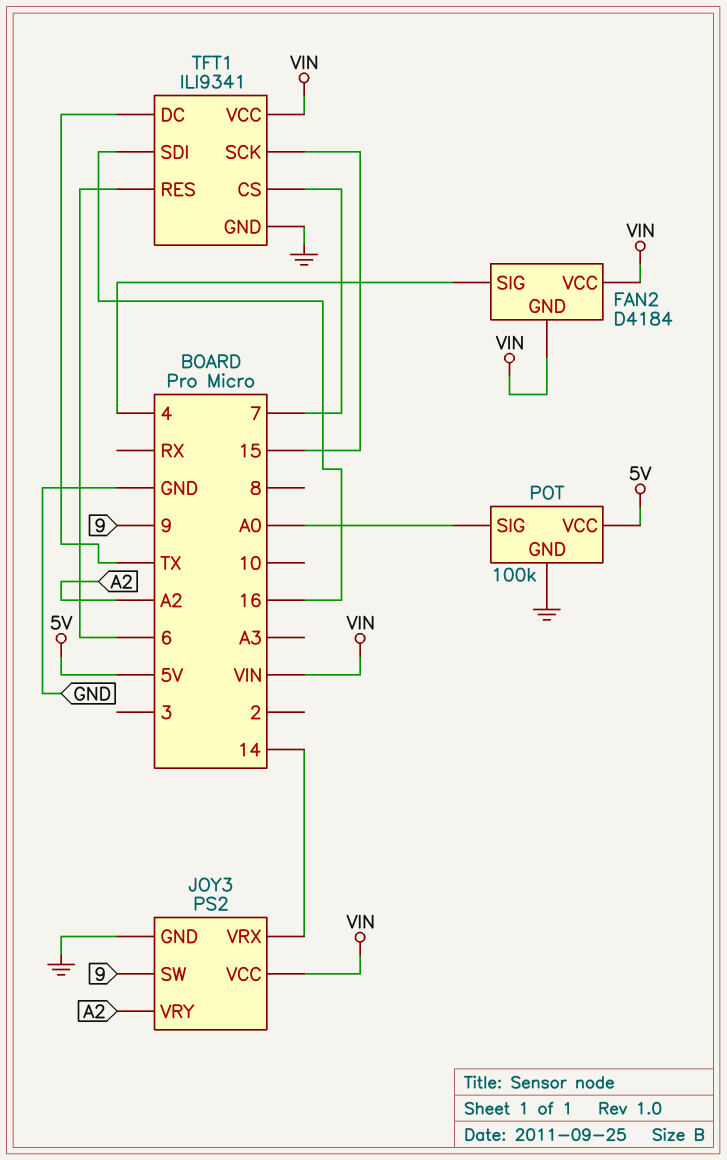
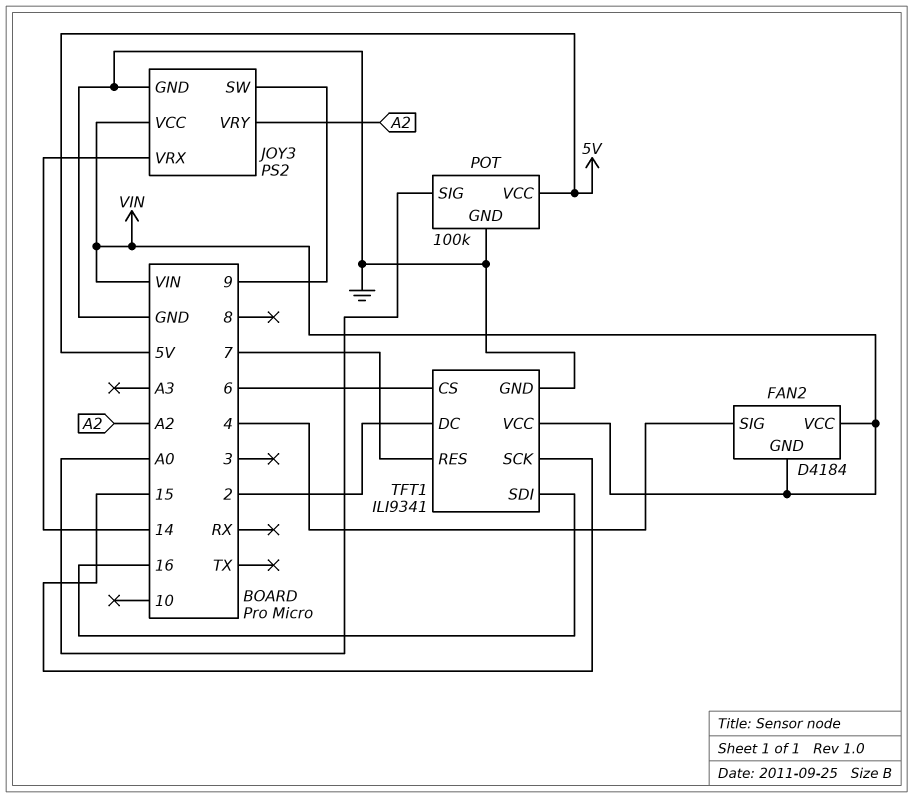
TFT1 pin CS: 7 -> 6
TFT1 pin DC: TX -> 2
TFT1 pin RES: 6 -> 7

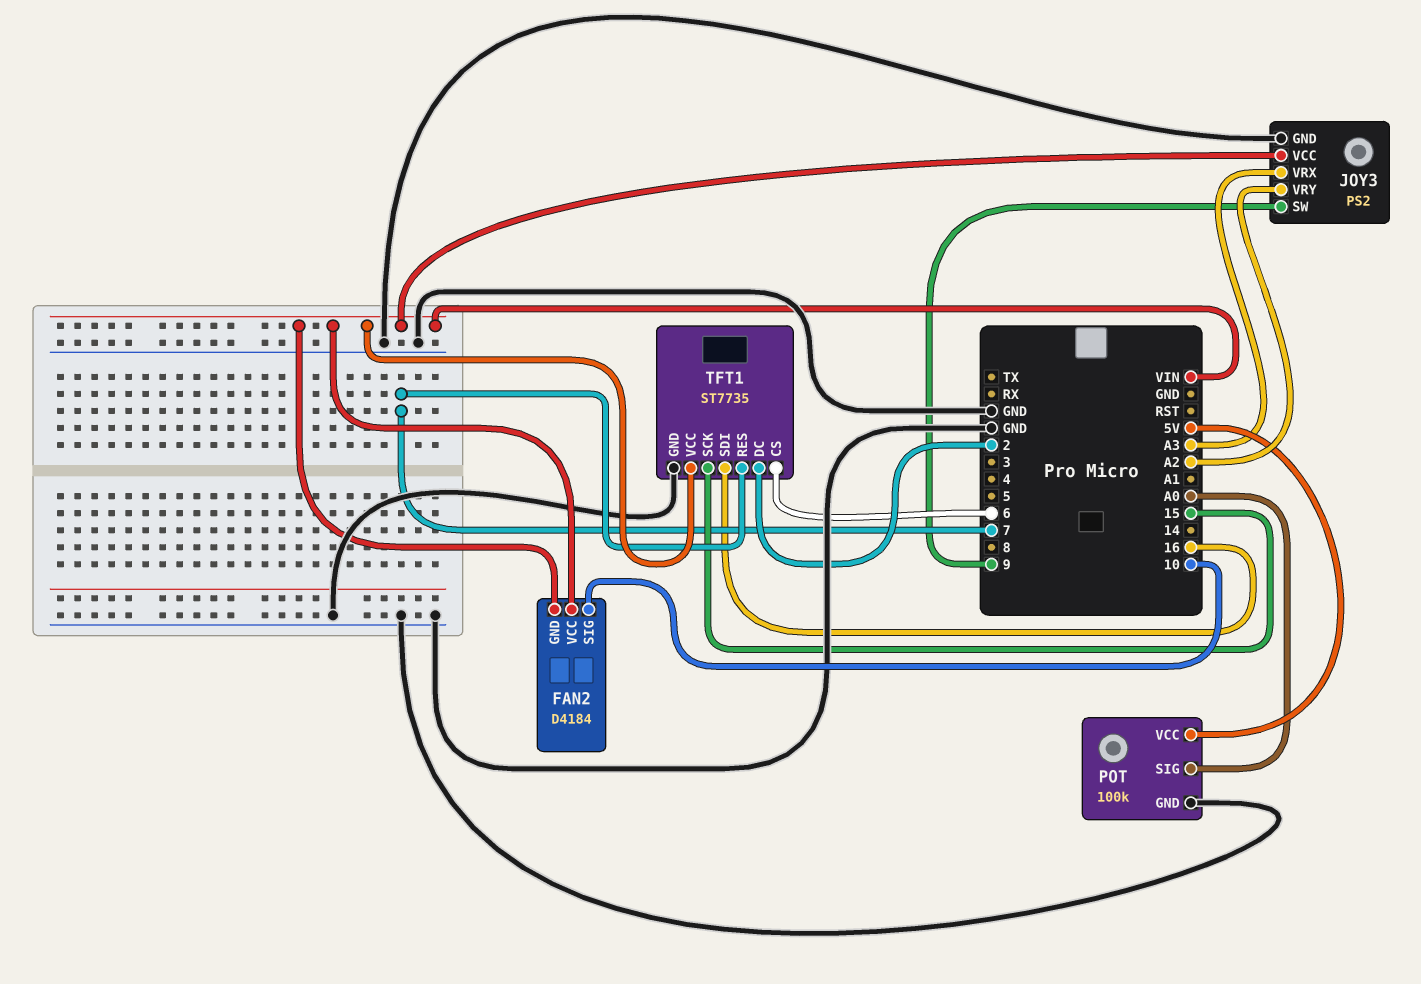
FAN2 pin SIG: 4 -> 10
JOY3 pin VRX: 14 -> A3
TFT1: ILI9341 -> ST7735

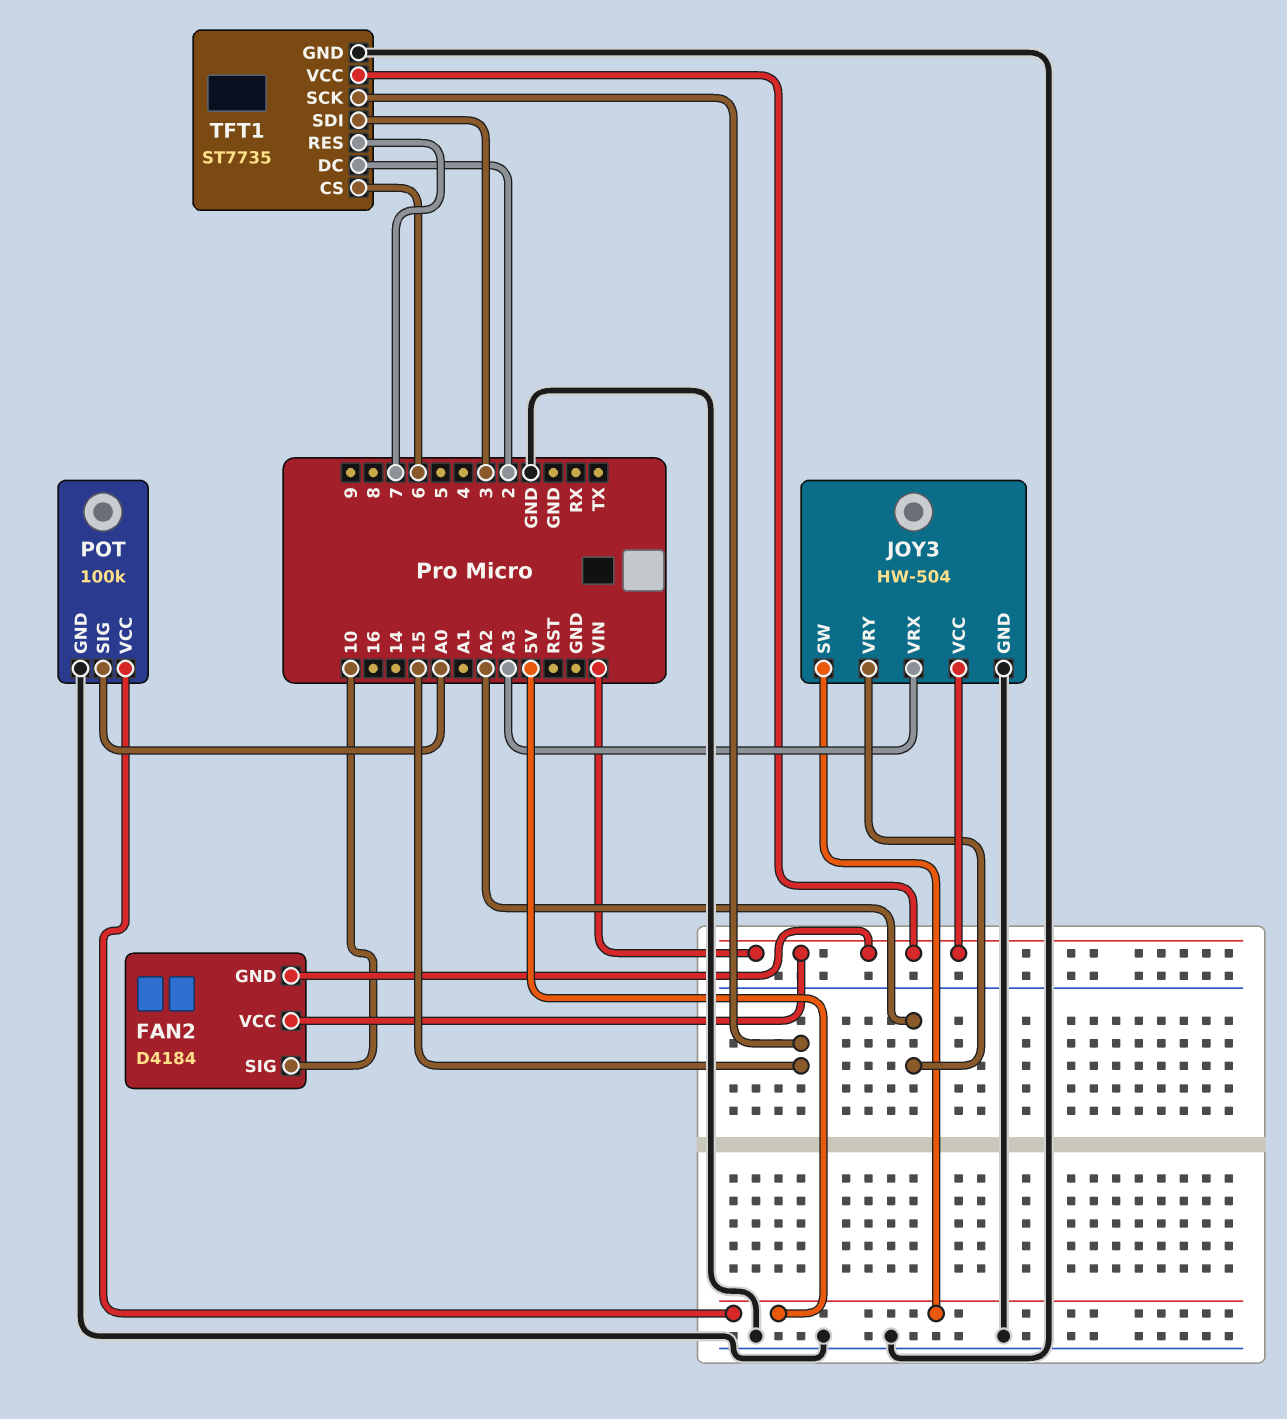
JOY3: PS2 -> HW-504
JOY3 pin SW: 9 -> 5V
TFT1 pin SDI: 16 -> 3

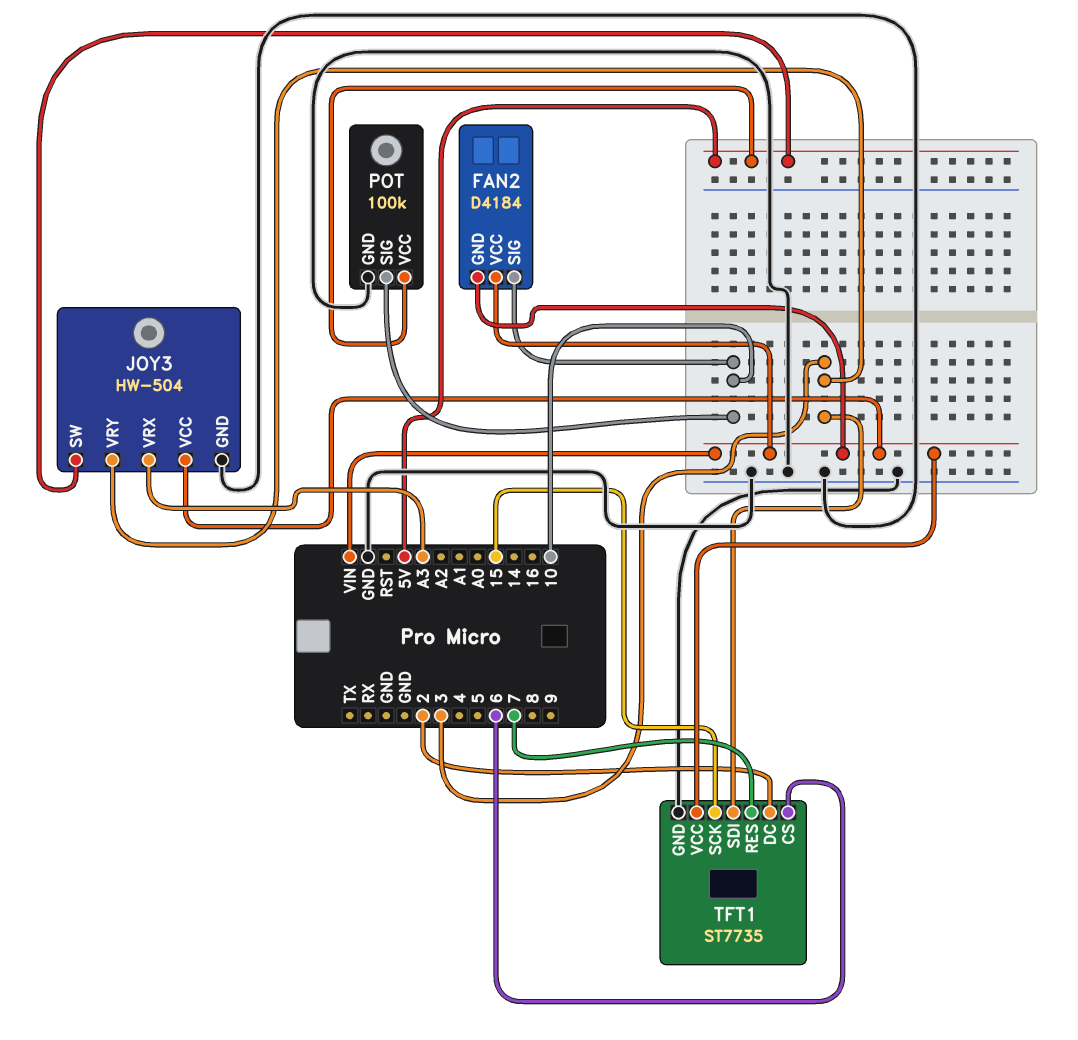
JOY3 pin VRY: A2 -> 3
POT pin SIG: A0 -> 10

